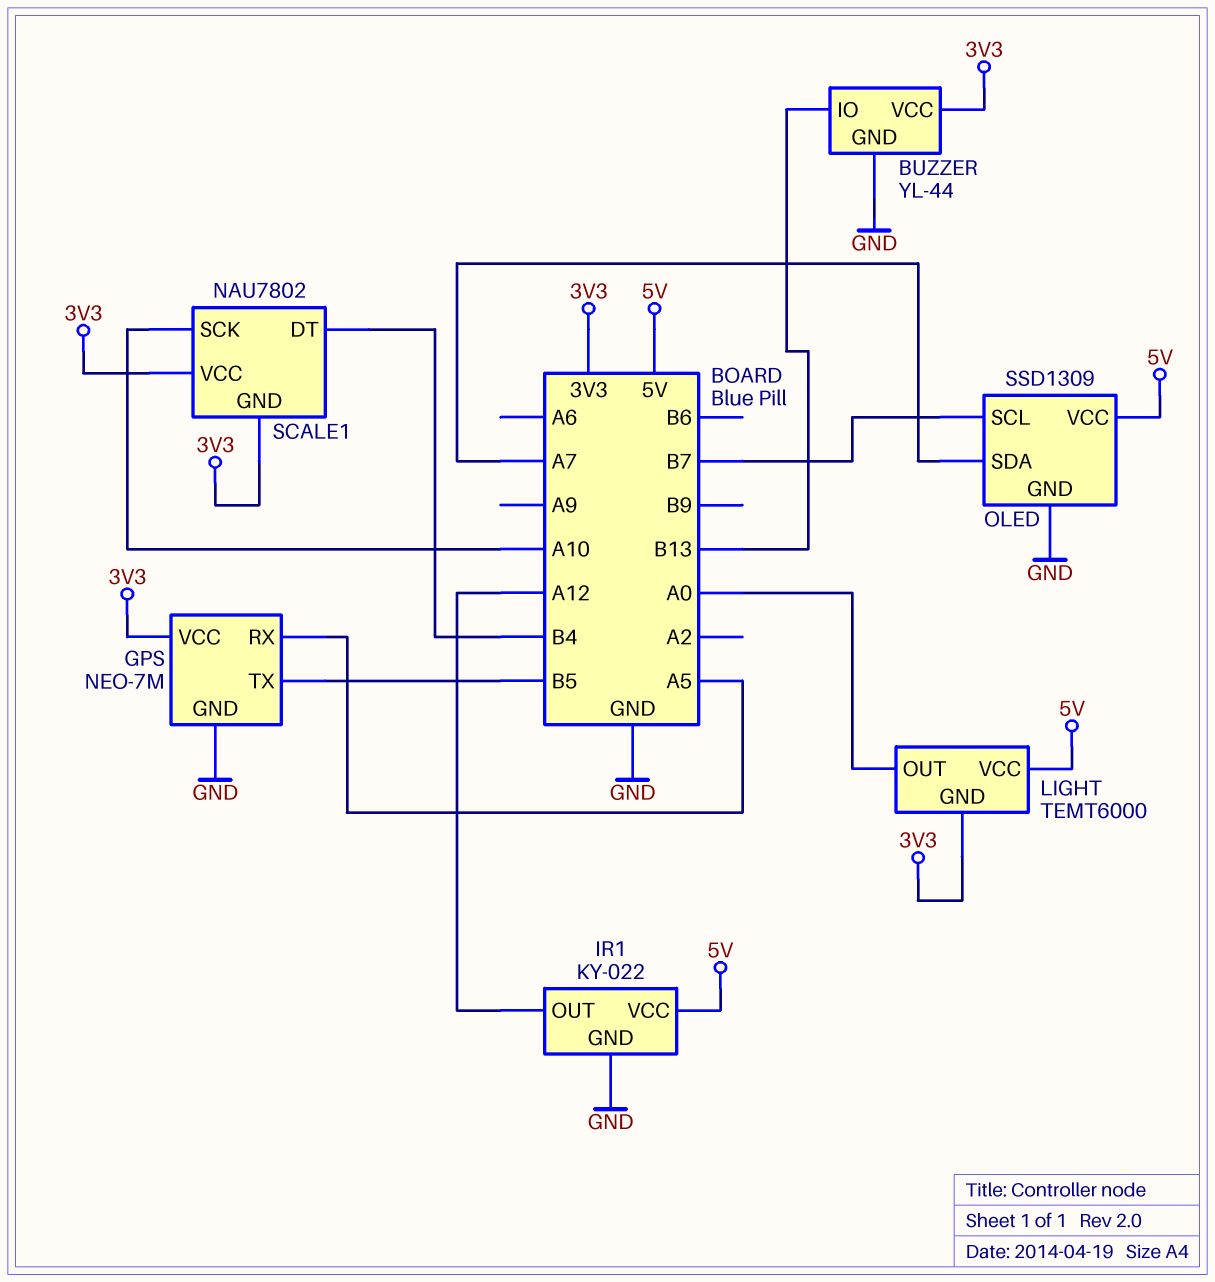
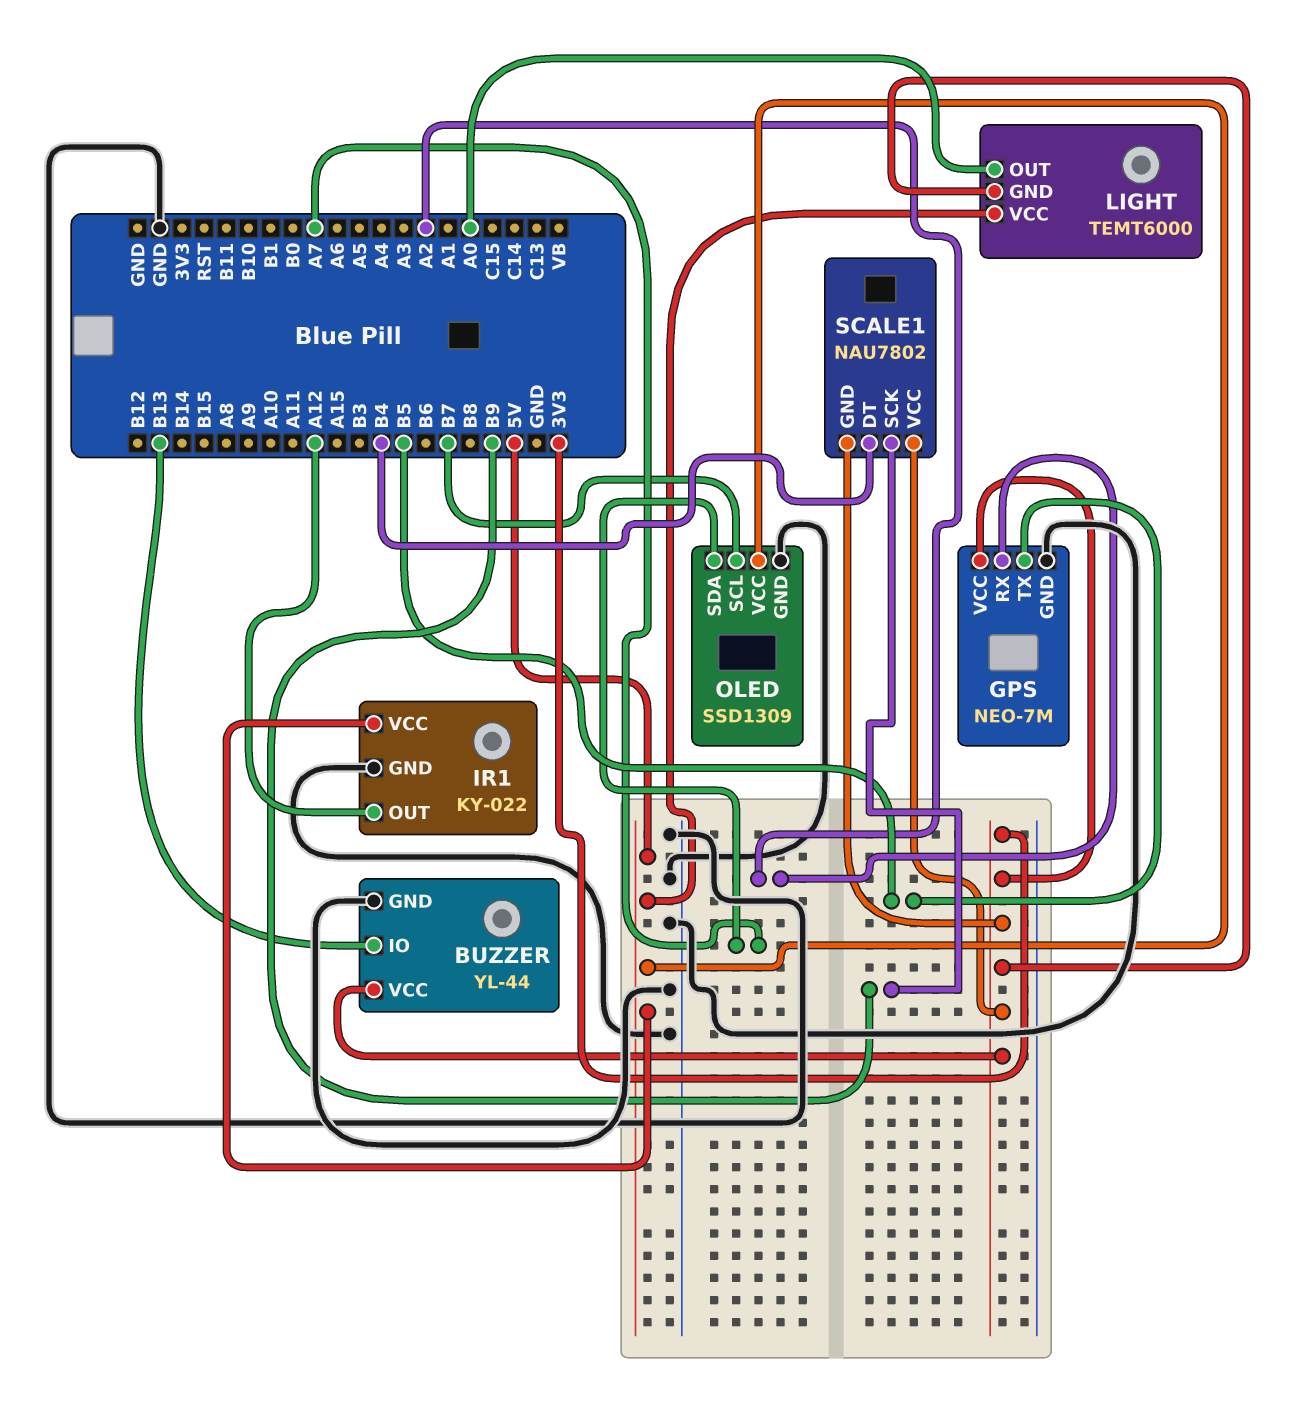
GPS pin RX: A5 -> A2
SCALE1 pin SCK: A10 -> B9

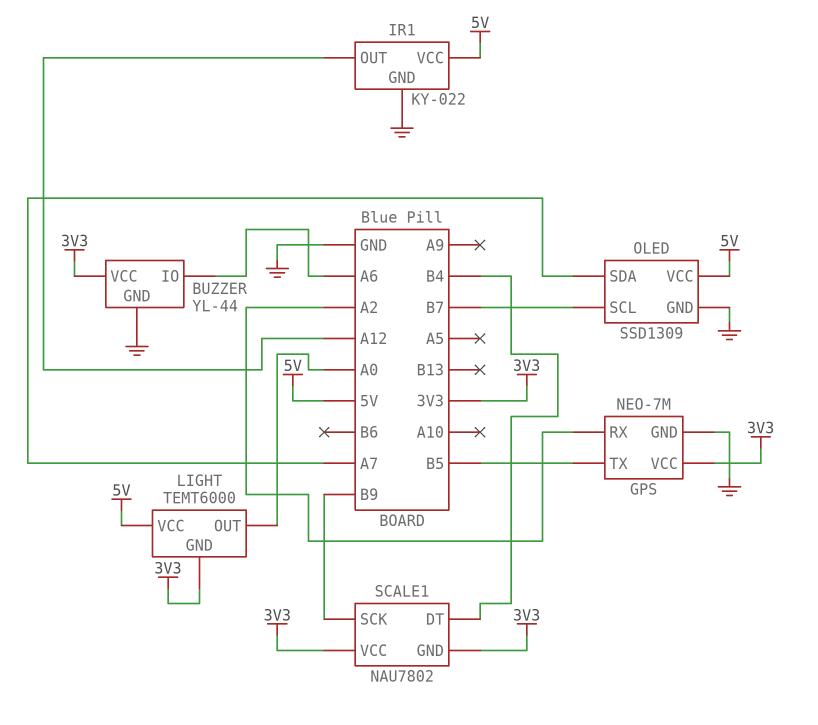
BUZZER pin IO: B13 -> A6

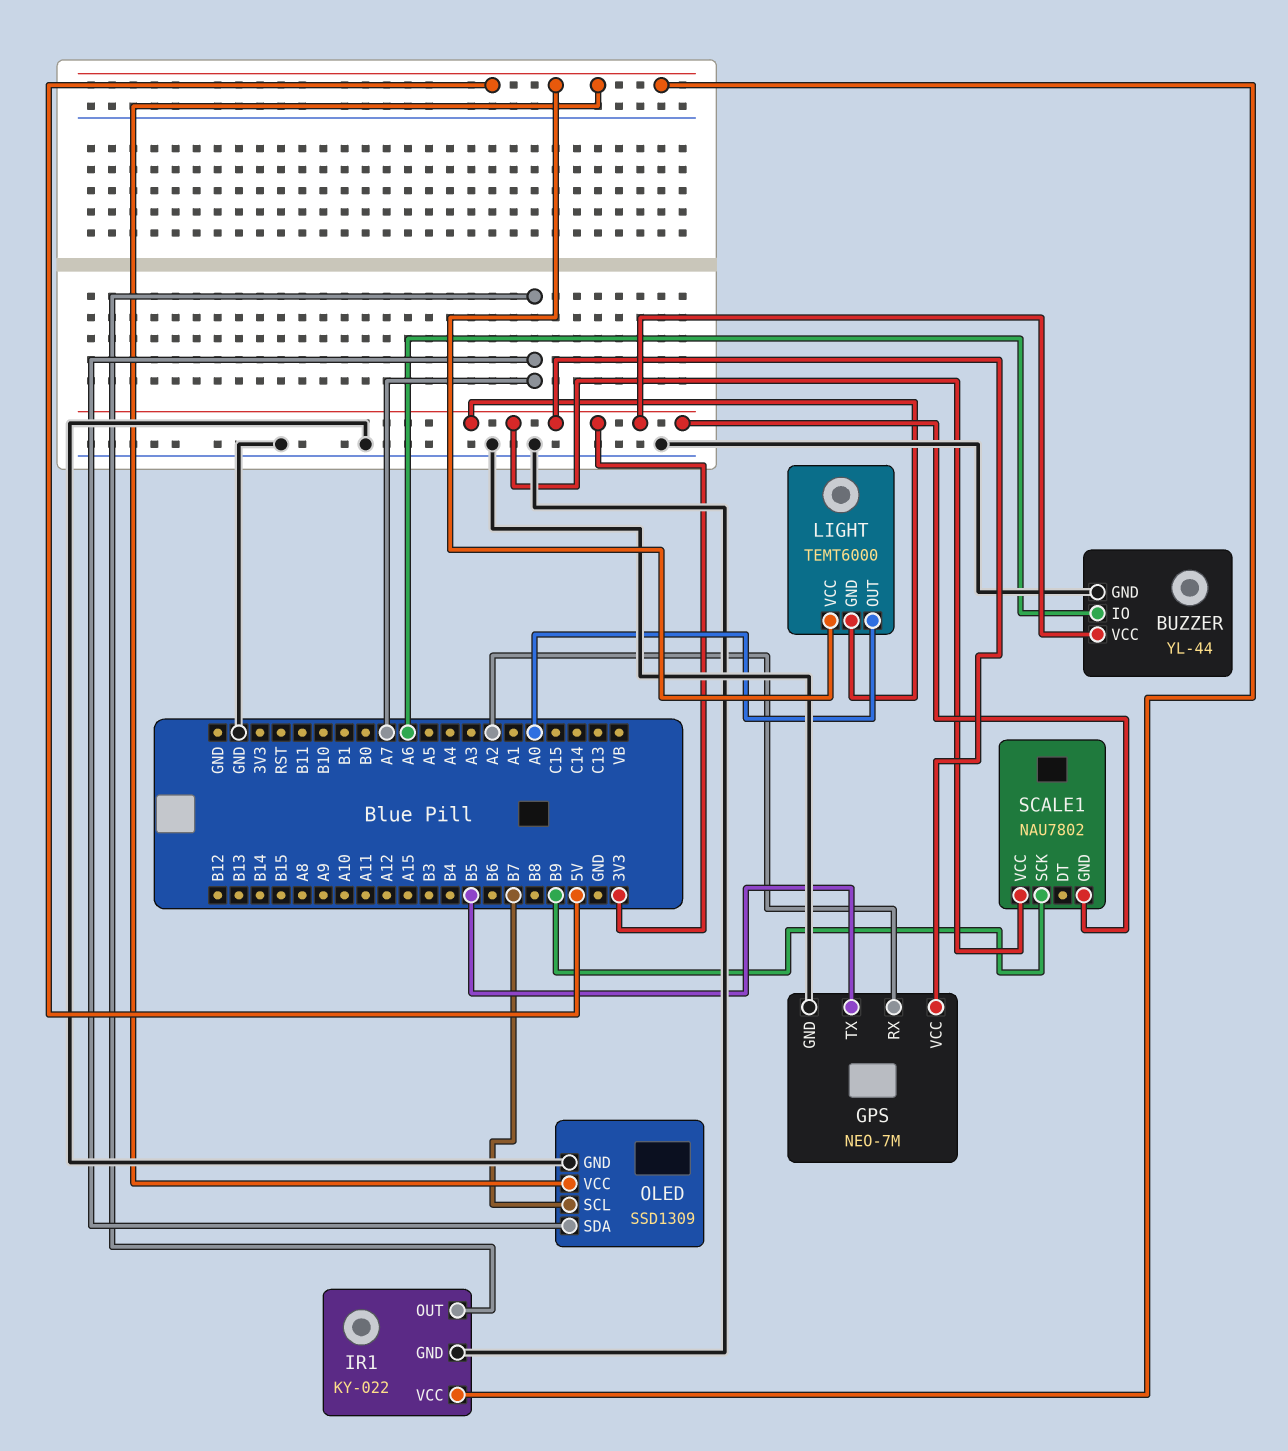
IR1 pin OUT: A12 -> A7
SCALE1 pin DT: B4 -> none

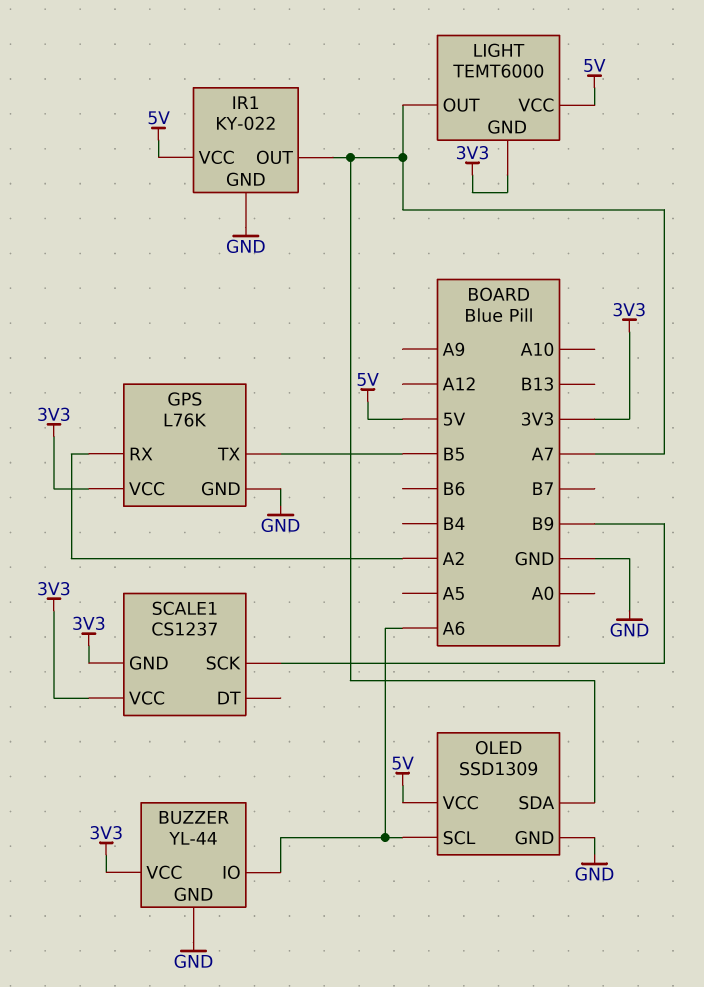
GPS: NEO-7M -> L76K
LIGHT pin OUT: A0 -> A7
OLED pin SCL: B7 -> A6
SCALE1: NAU7802 -> CS1237

